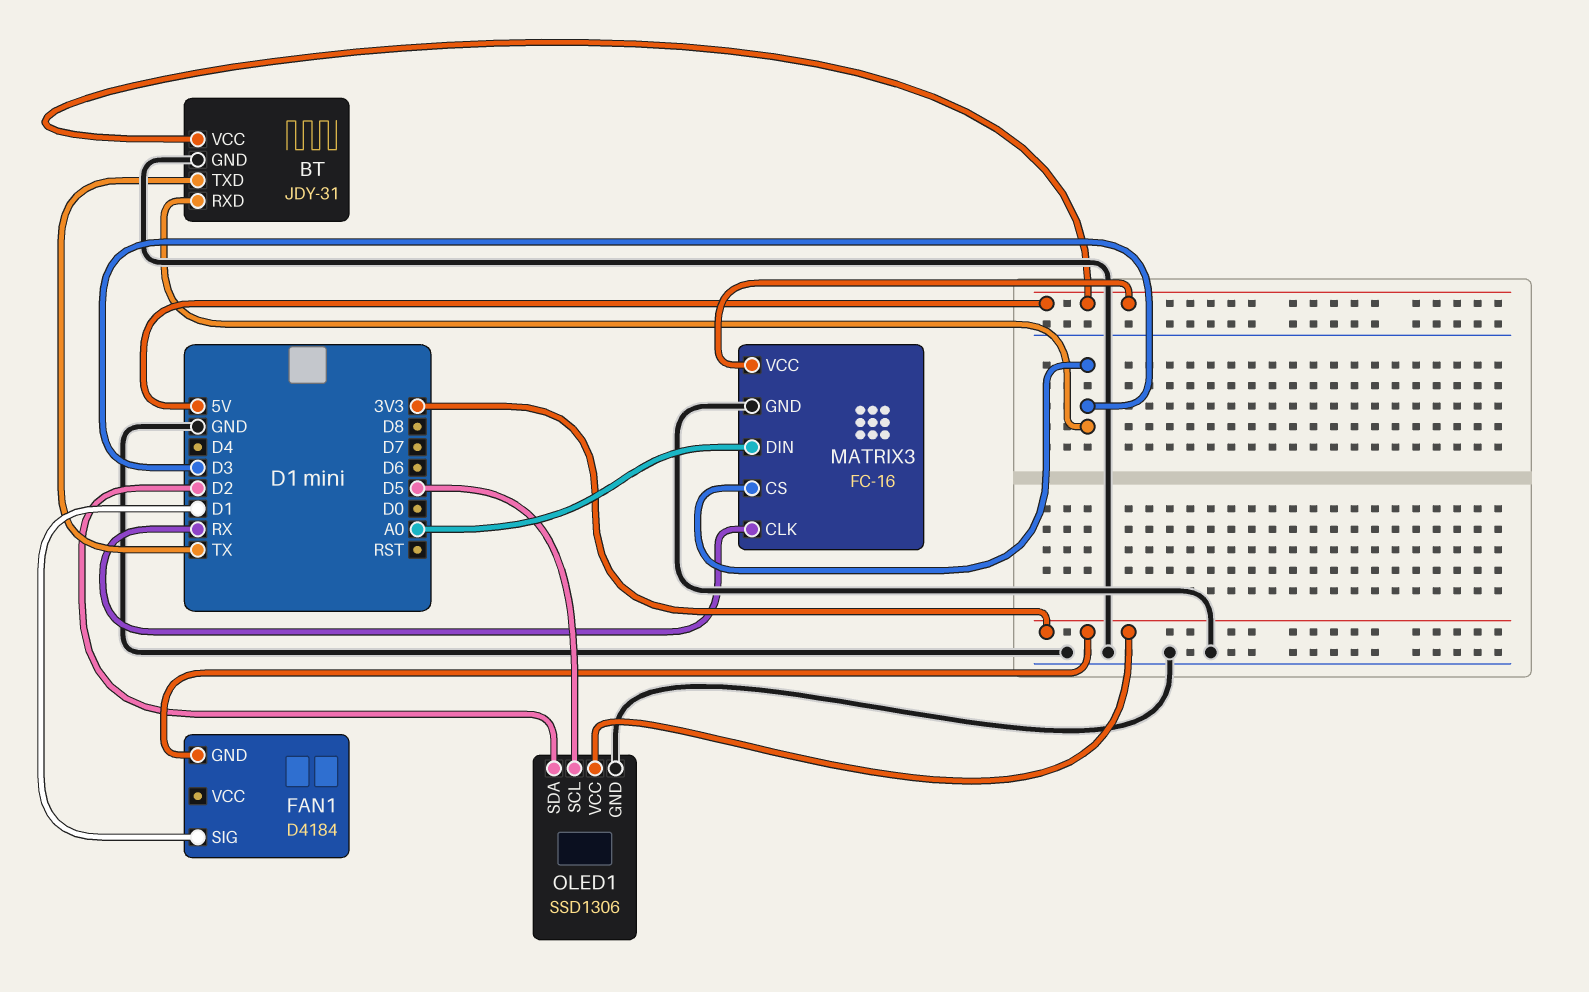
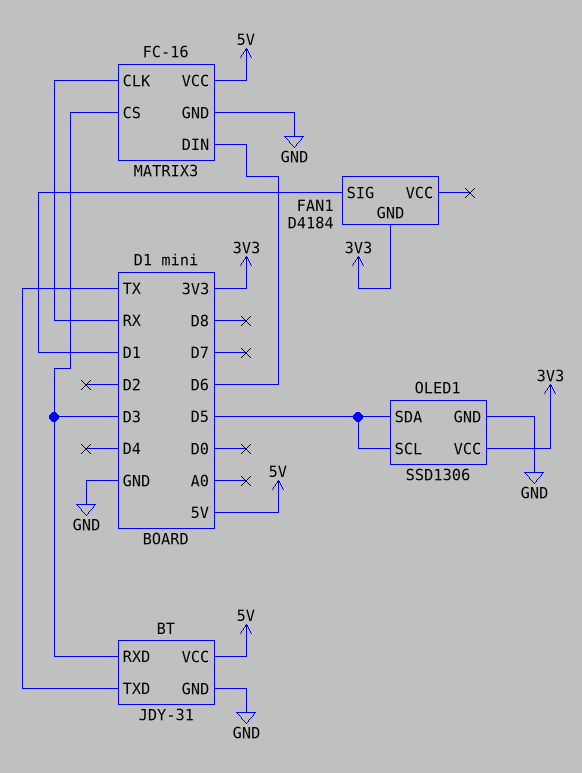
MATRIX3 pin DIN: A0 -> D6
OLED1 pin SDA: D2 -> D5

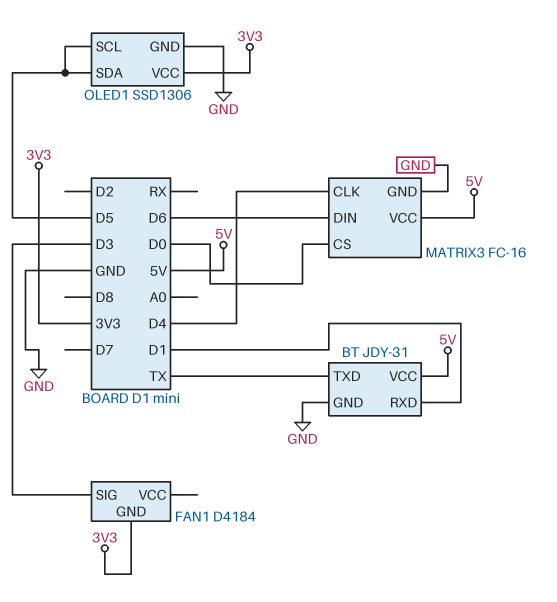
BT pin RXD: D3 -> D1
FAN1 pin SIG: D1 -> D3
MATRIX3 pin CLK: RX -> D4
MATRIX3 pin CS: D3 -> D0

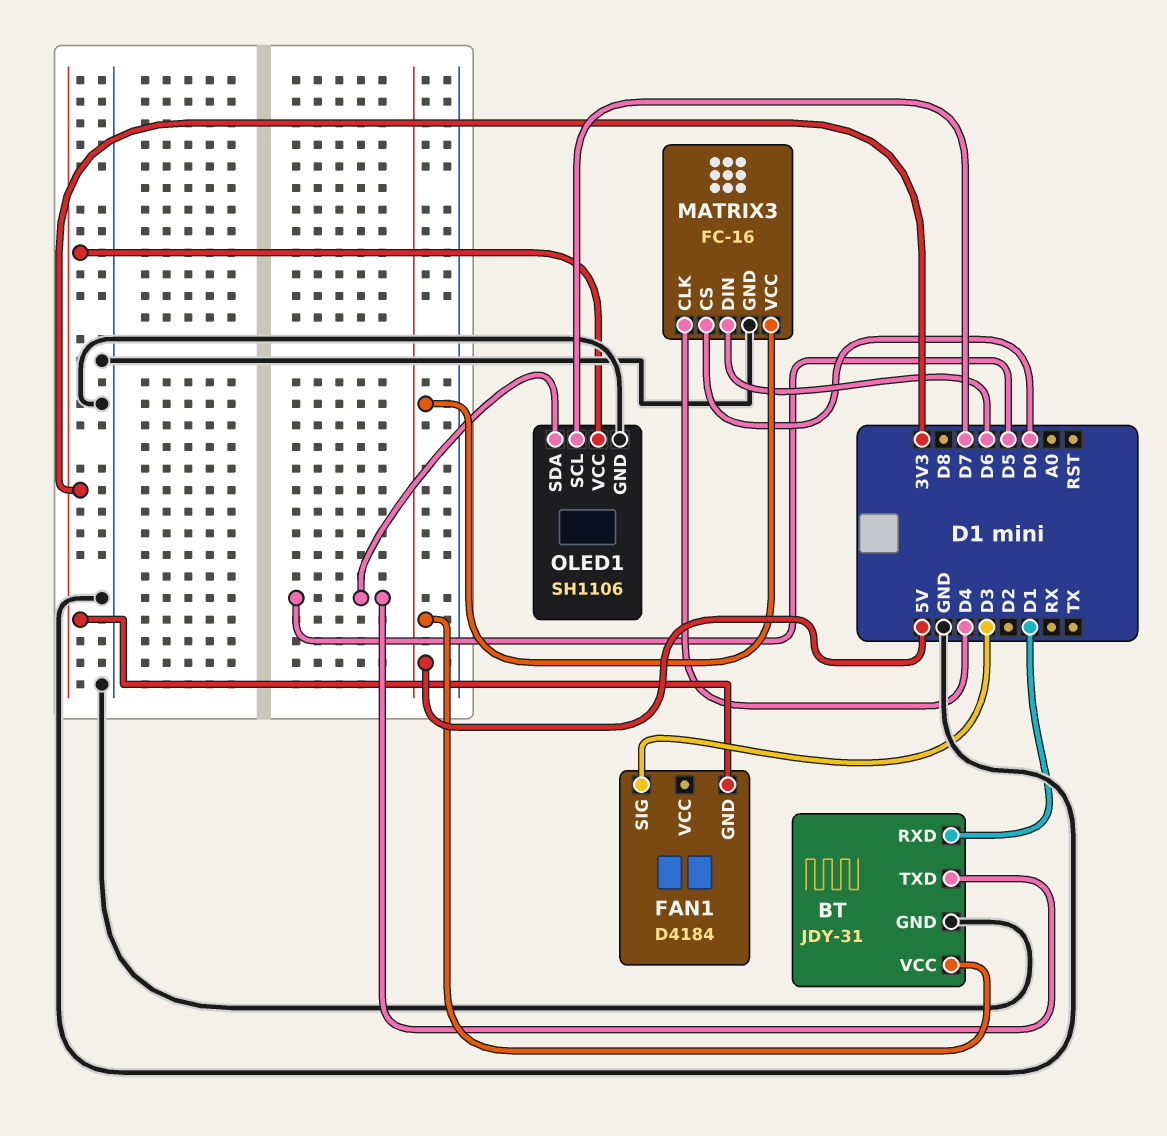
BT pin TXD: TX -> D5
OLED1: SSD1306 -> SH1106
OLED1 pin SCL: D5 -> D7

